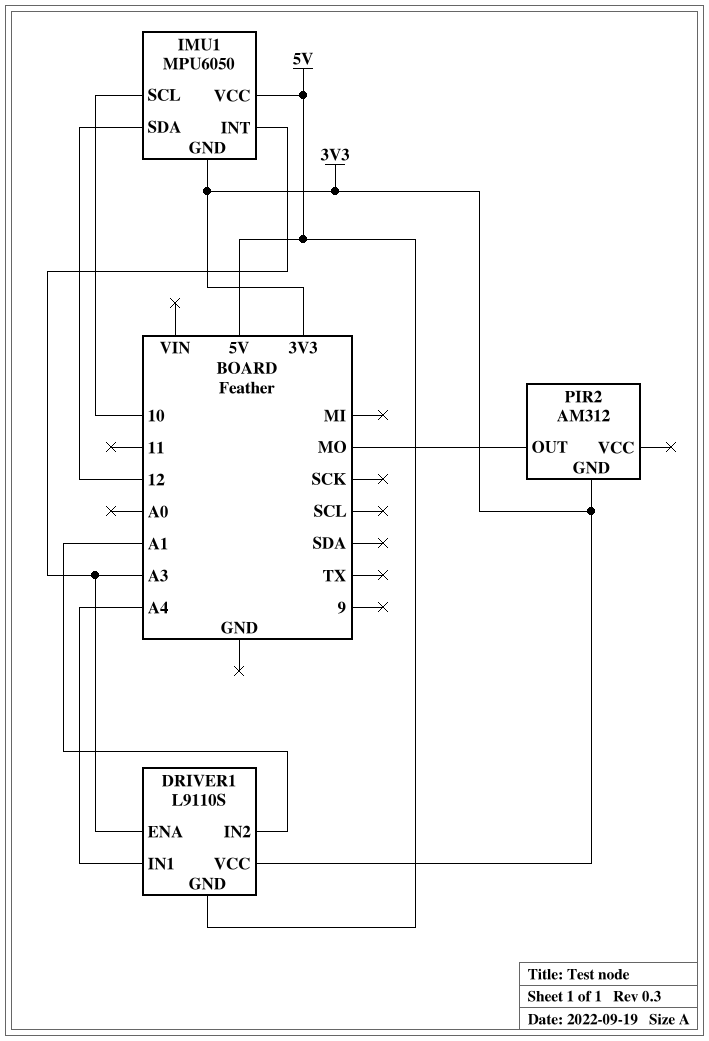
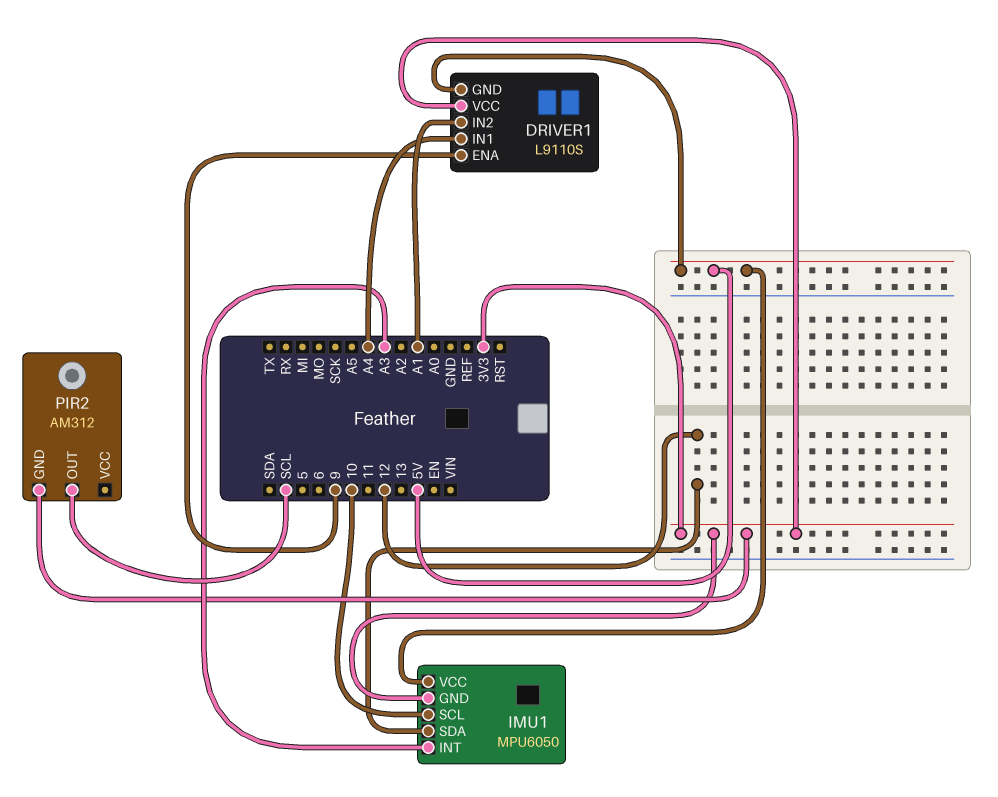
DRIVER1 pin ENA: A3 -> 9
PIR2 pin OUT: MO -> SCL

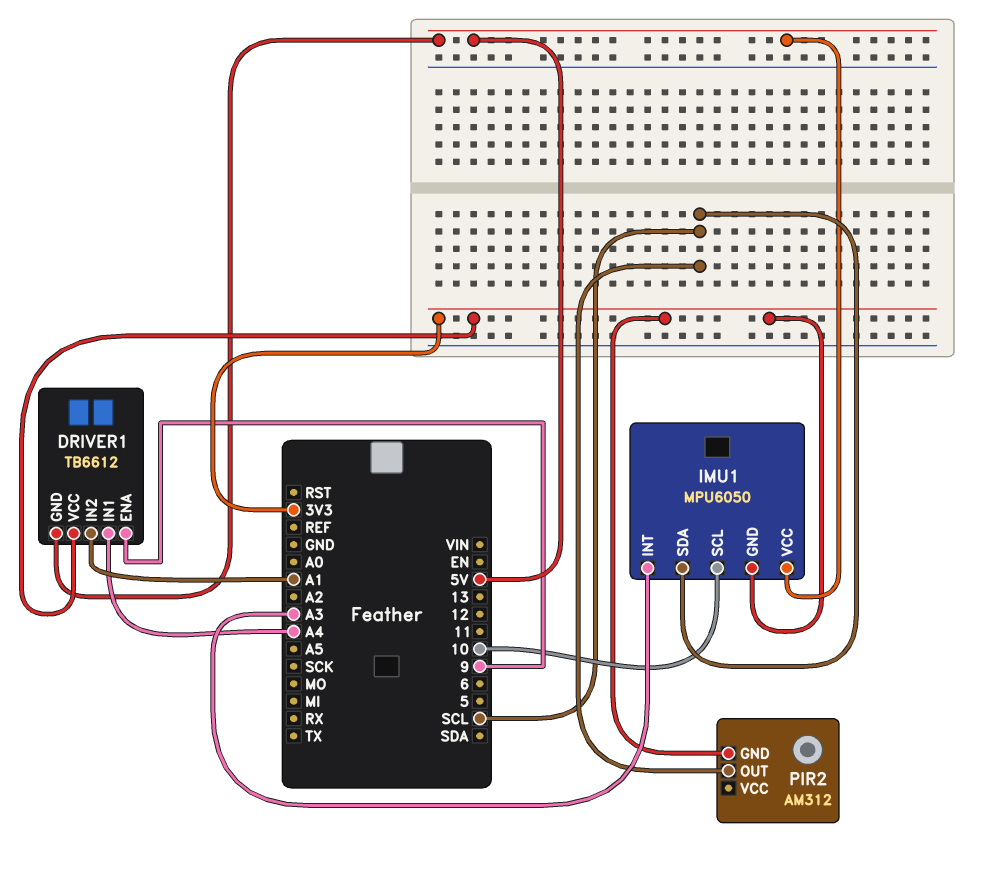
DRIVER1: L9110S -> TB6612
IMU1 pin SDA: 12 -> SCL

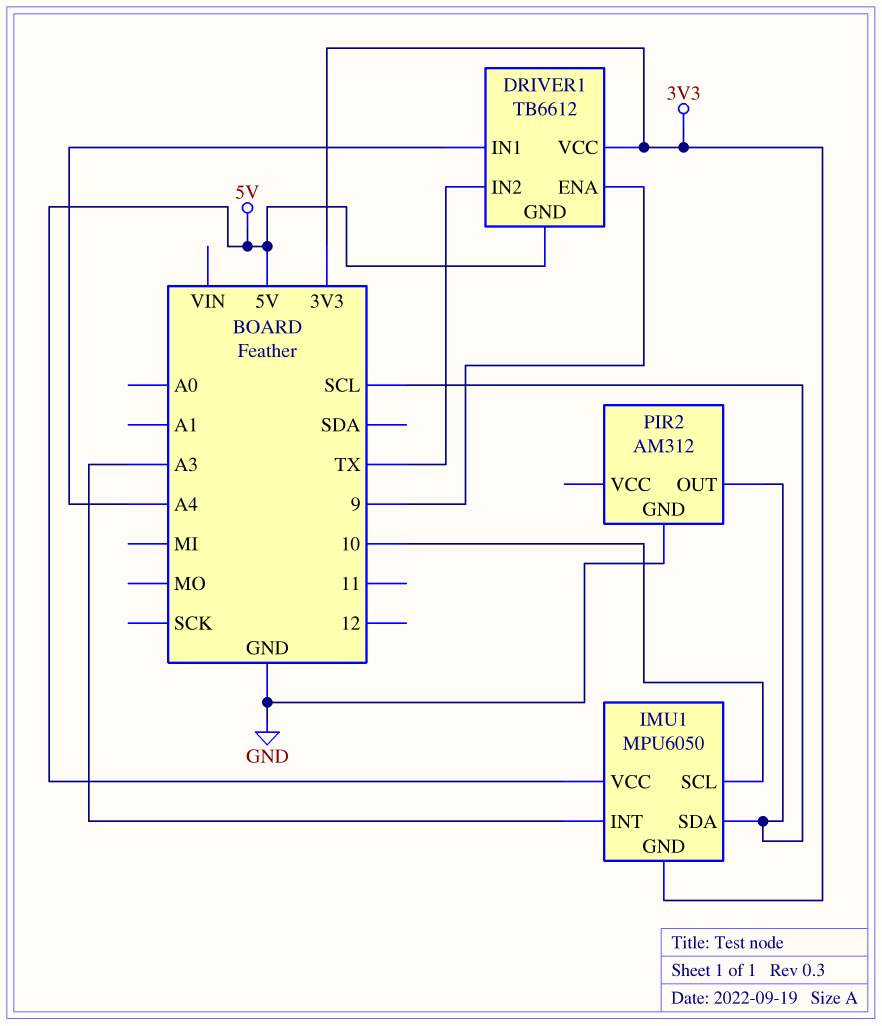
DRIVER1 pin IN2: A1 -> TX
PIR2 pin GND: 3V3 -> GND

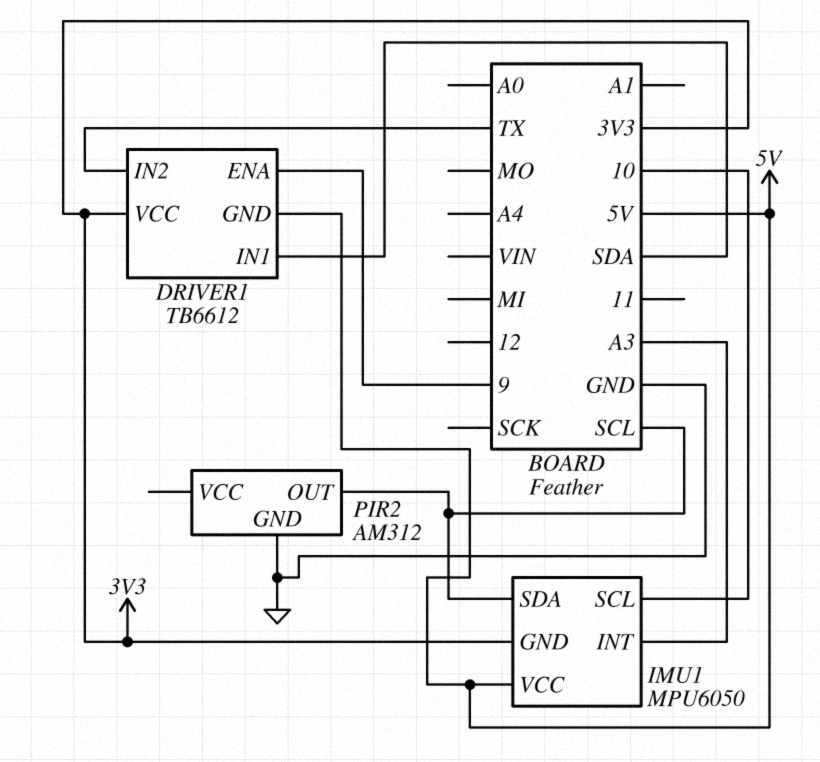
DRIVER1 pin IN1: A4 -> SDA

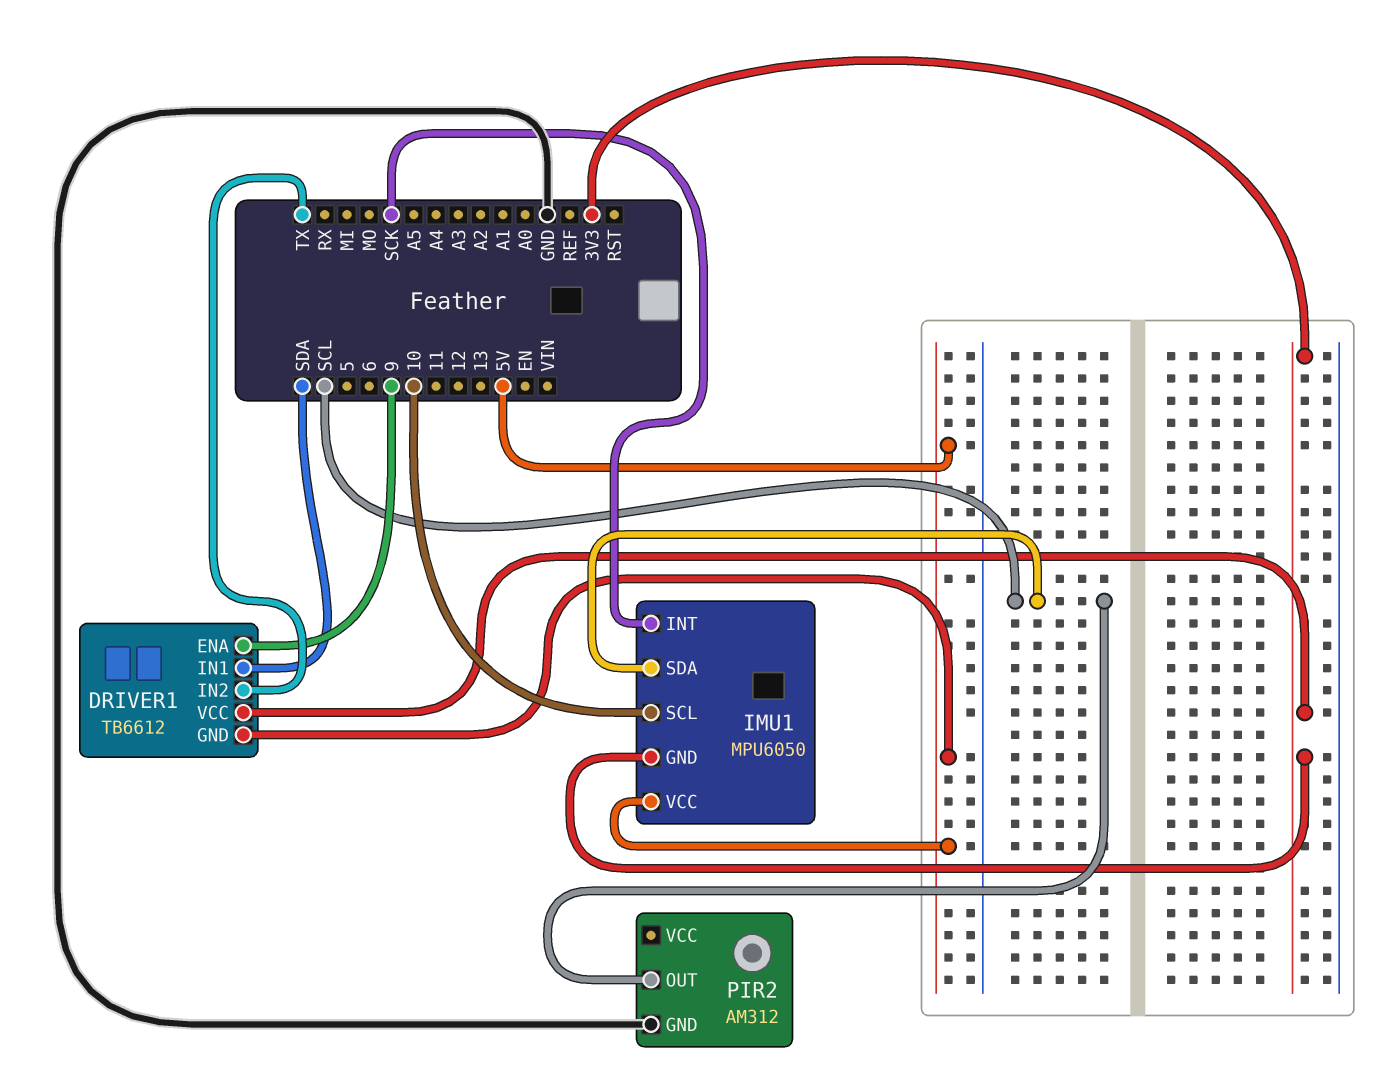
IMU1 pin INT: A3 -> SCK

